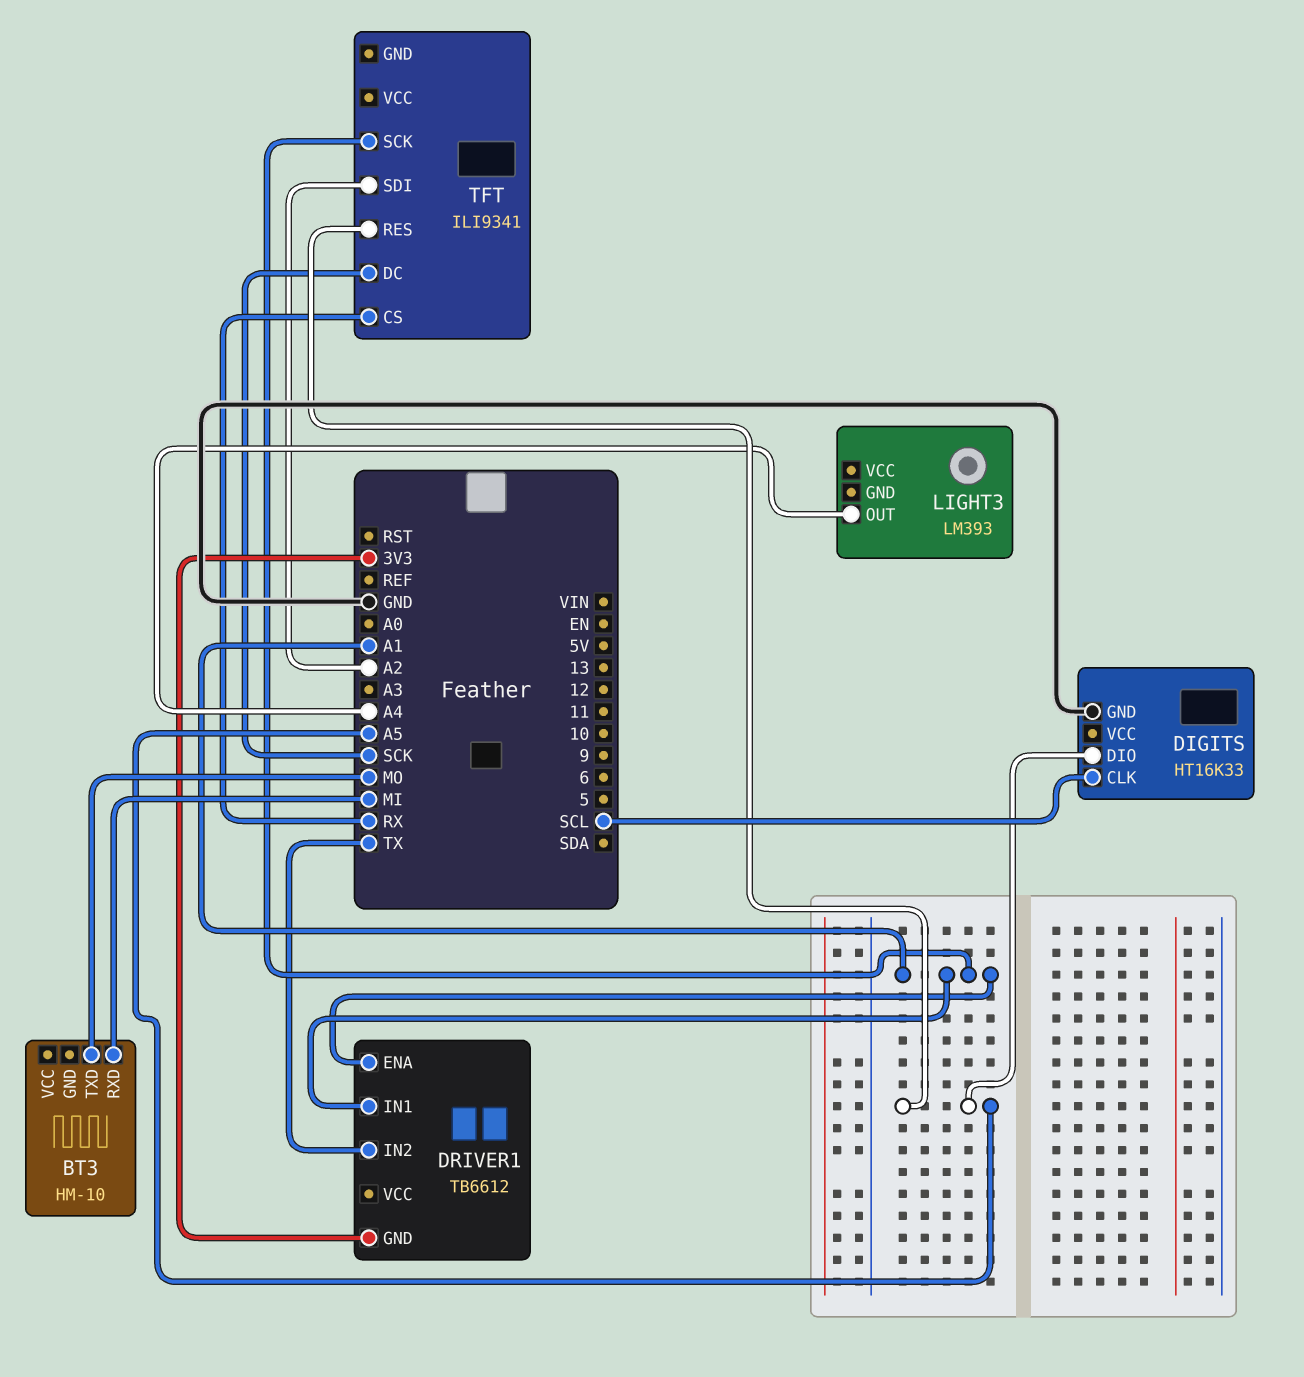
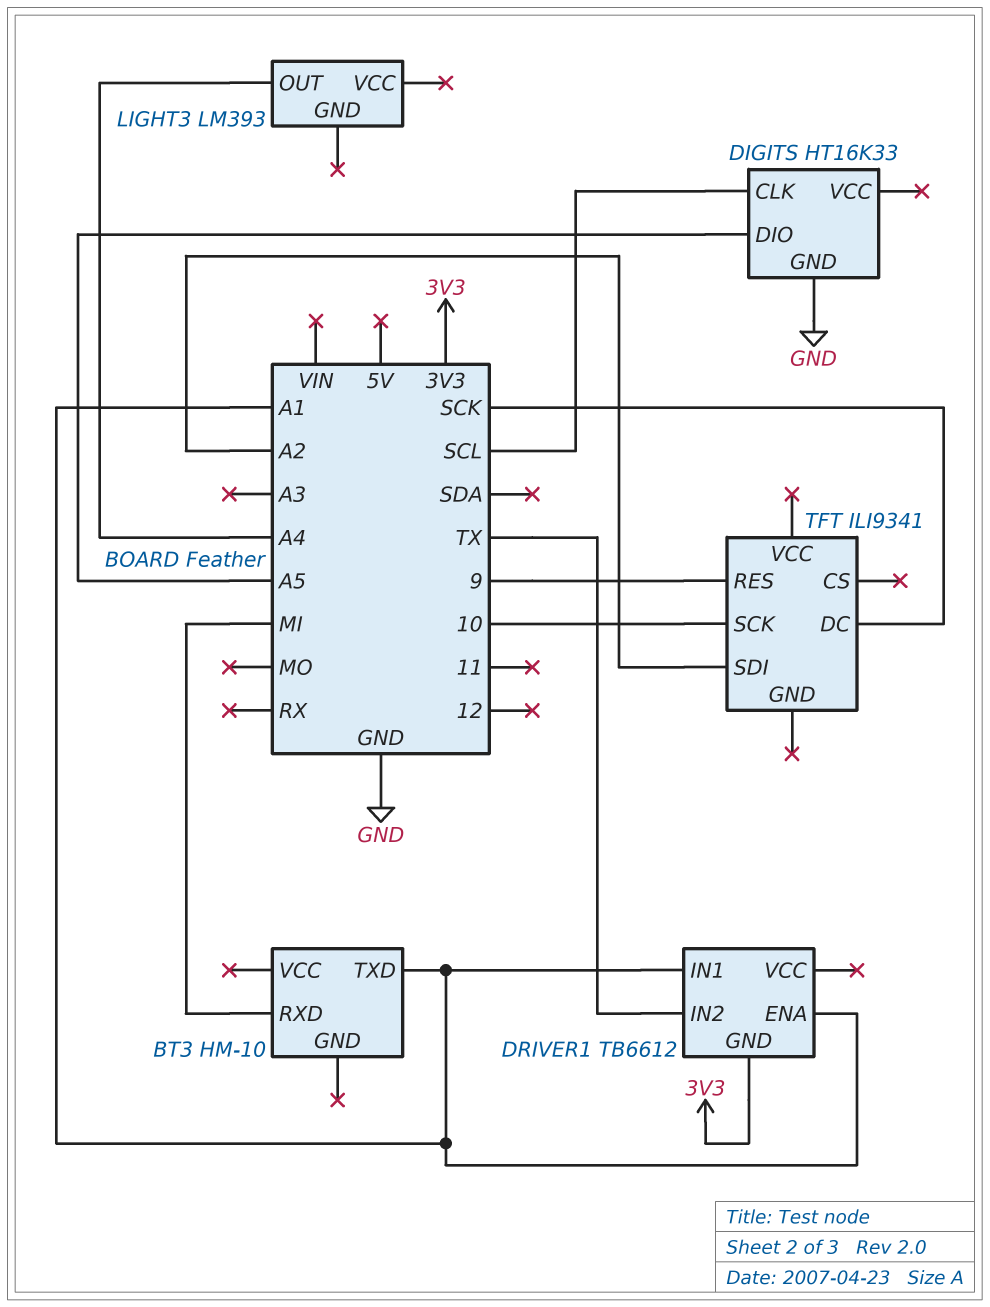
BT3 pin TXD: MO -> A1
TFT pin CS: RX -> none
TFT pin RES: A5 -> 9
TFT pin SCK: A1 -> 10

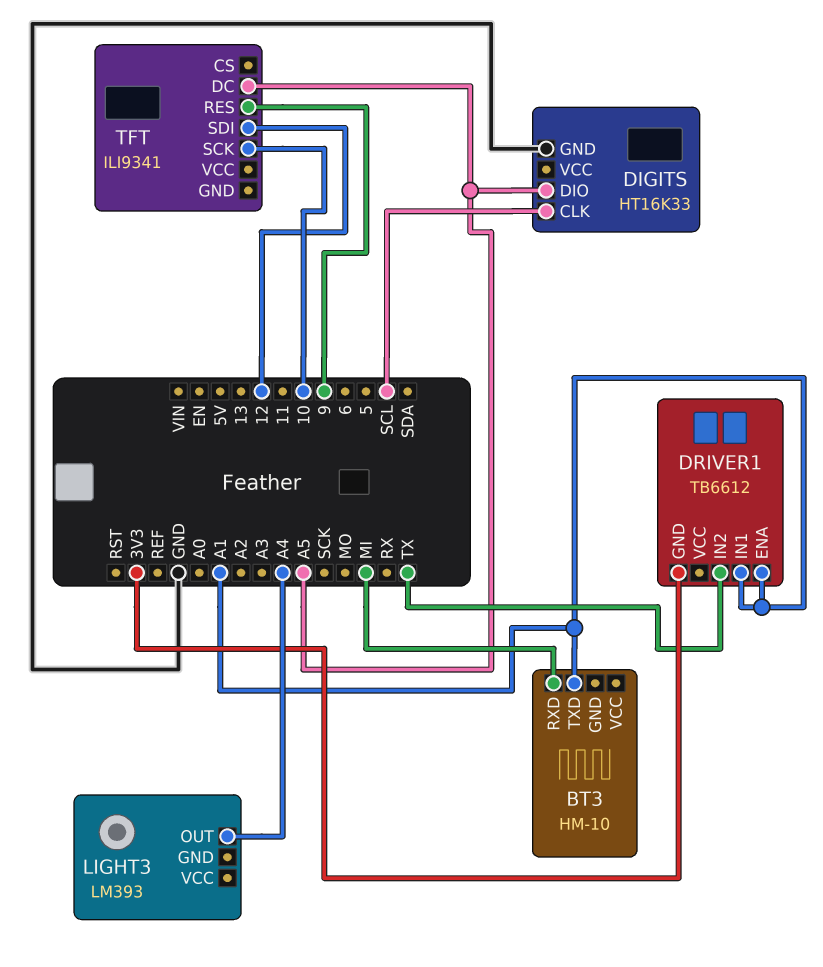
TFT pin DC: SCK -> A5
TFT pin SDI: A2 -> 12

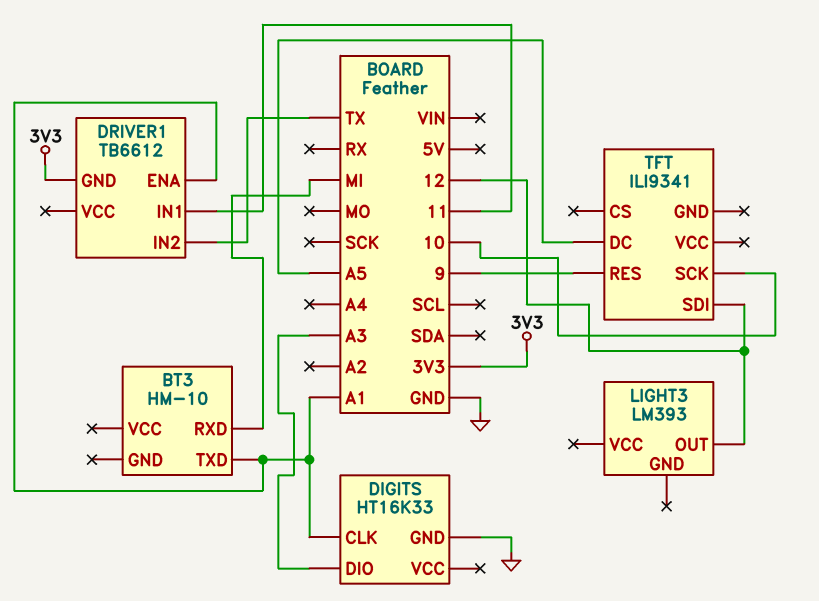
DIGITS pin CLK: SCL -> A1
DIGITS pin DIO: A5 -> A3
DRIVER1 pin IN1: A1 -> 11
LIGHT3 pin OUT: A4 -> 12

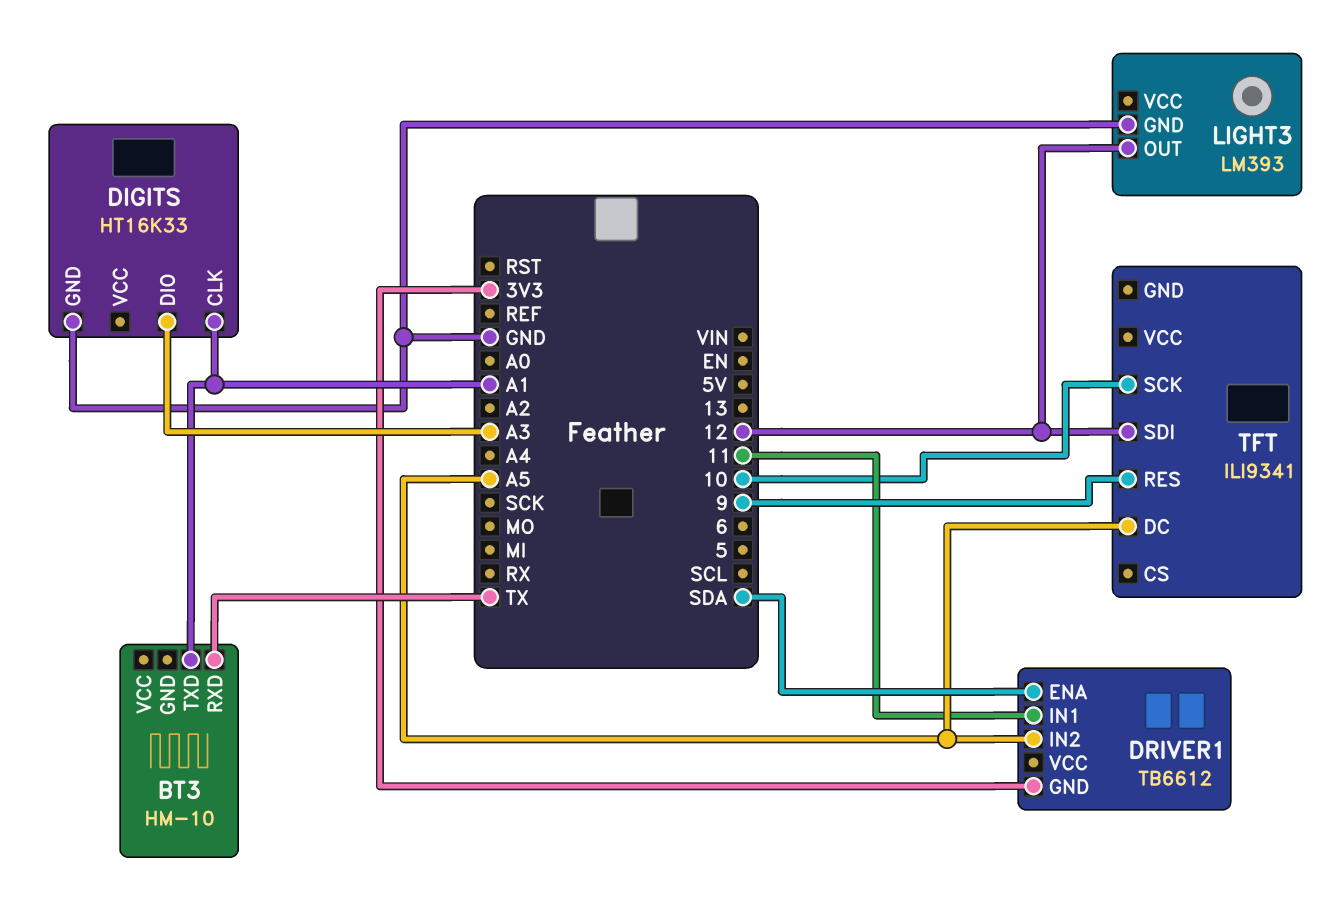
BT3 pin RXD: MI -> TX
DRIVER1 pin ENA: A1 -> SDA
DRIVER1 pin IN2: TX -> A5
LIGHT3 pin GND: none -> GND

